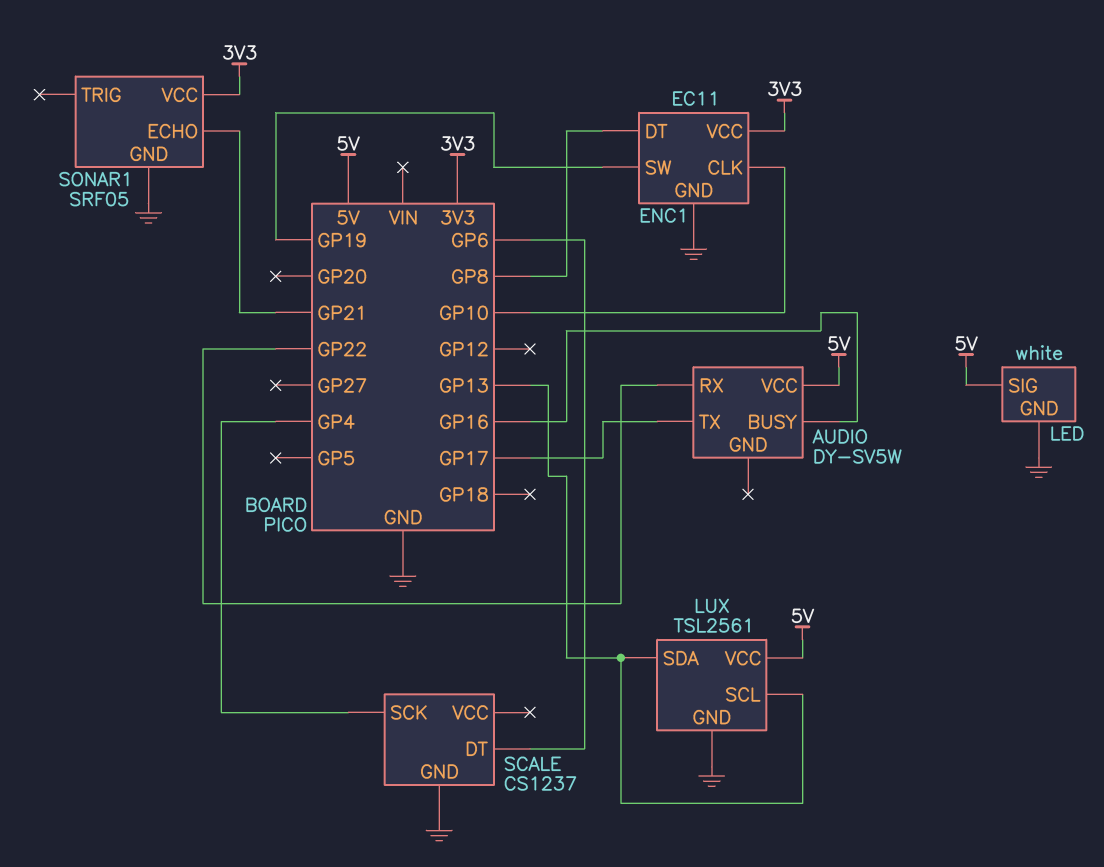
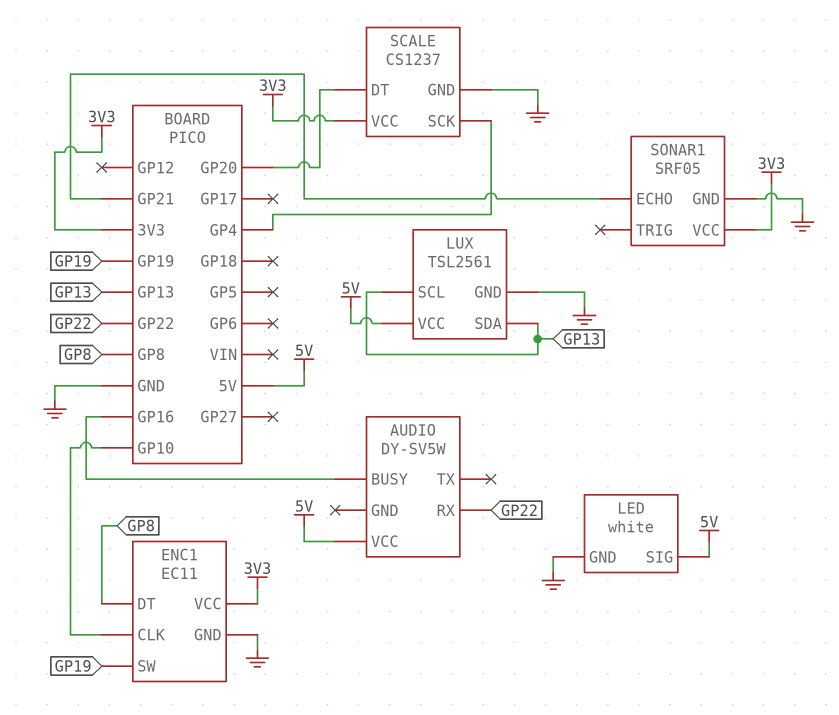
AUDIO pin TX: GP17 -> none
SCALE pin DT: GP6 -> GP20
SCALE pin VCC: none -> 3V3

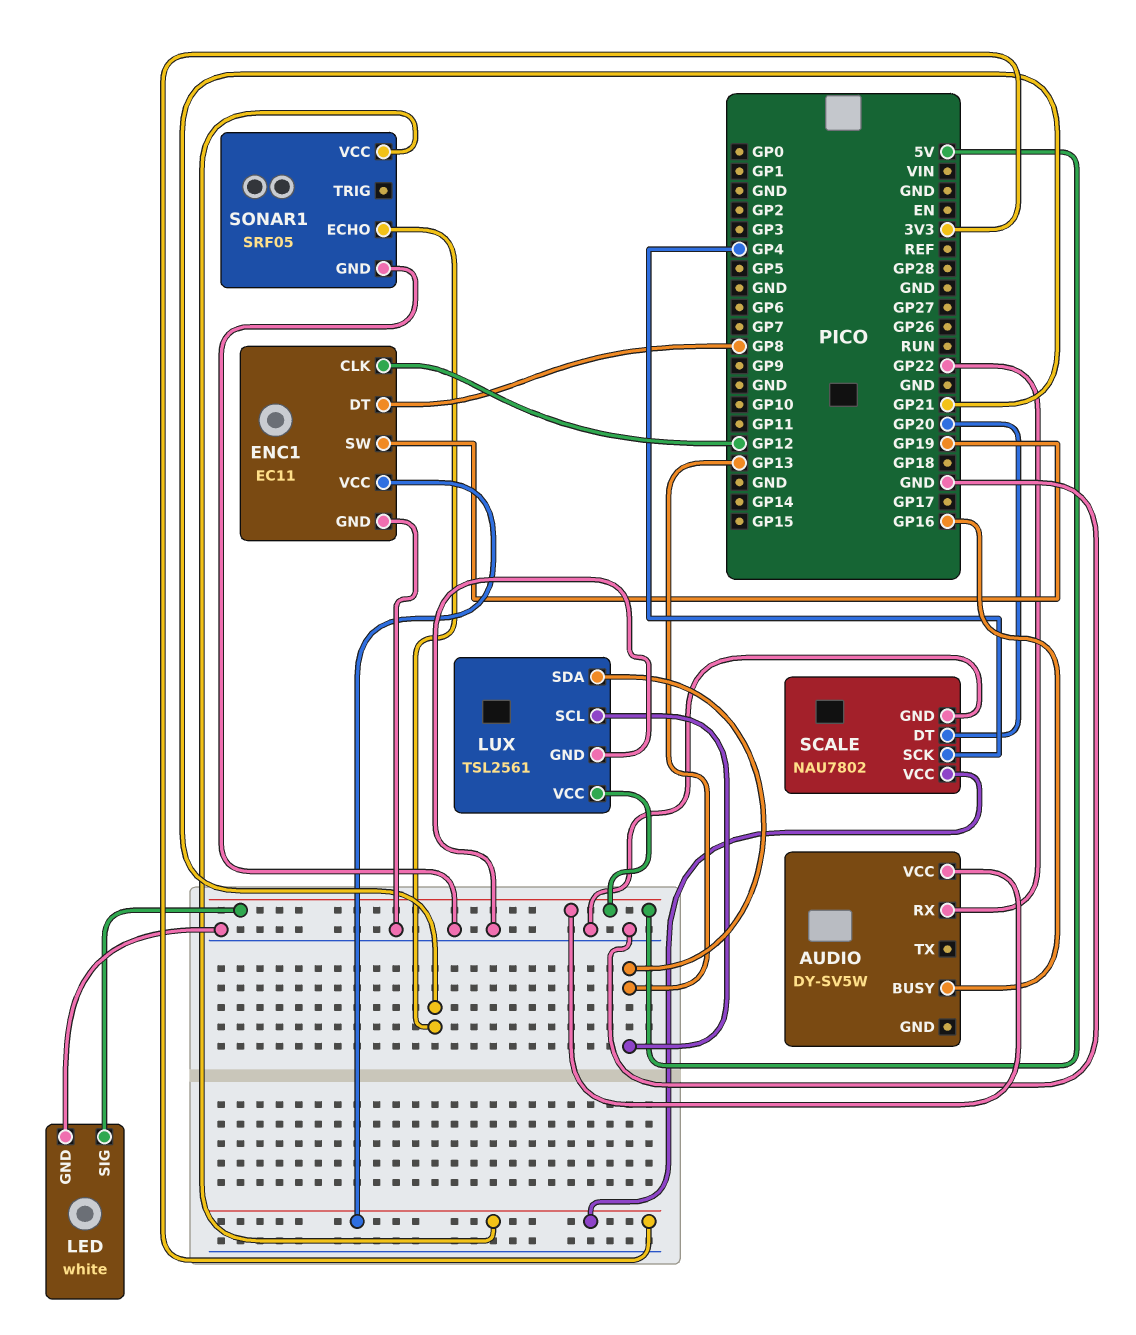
ENC1 pin CLK: GP10 -> GP12
SCALE: CS1237 -> NAU7802

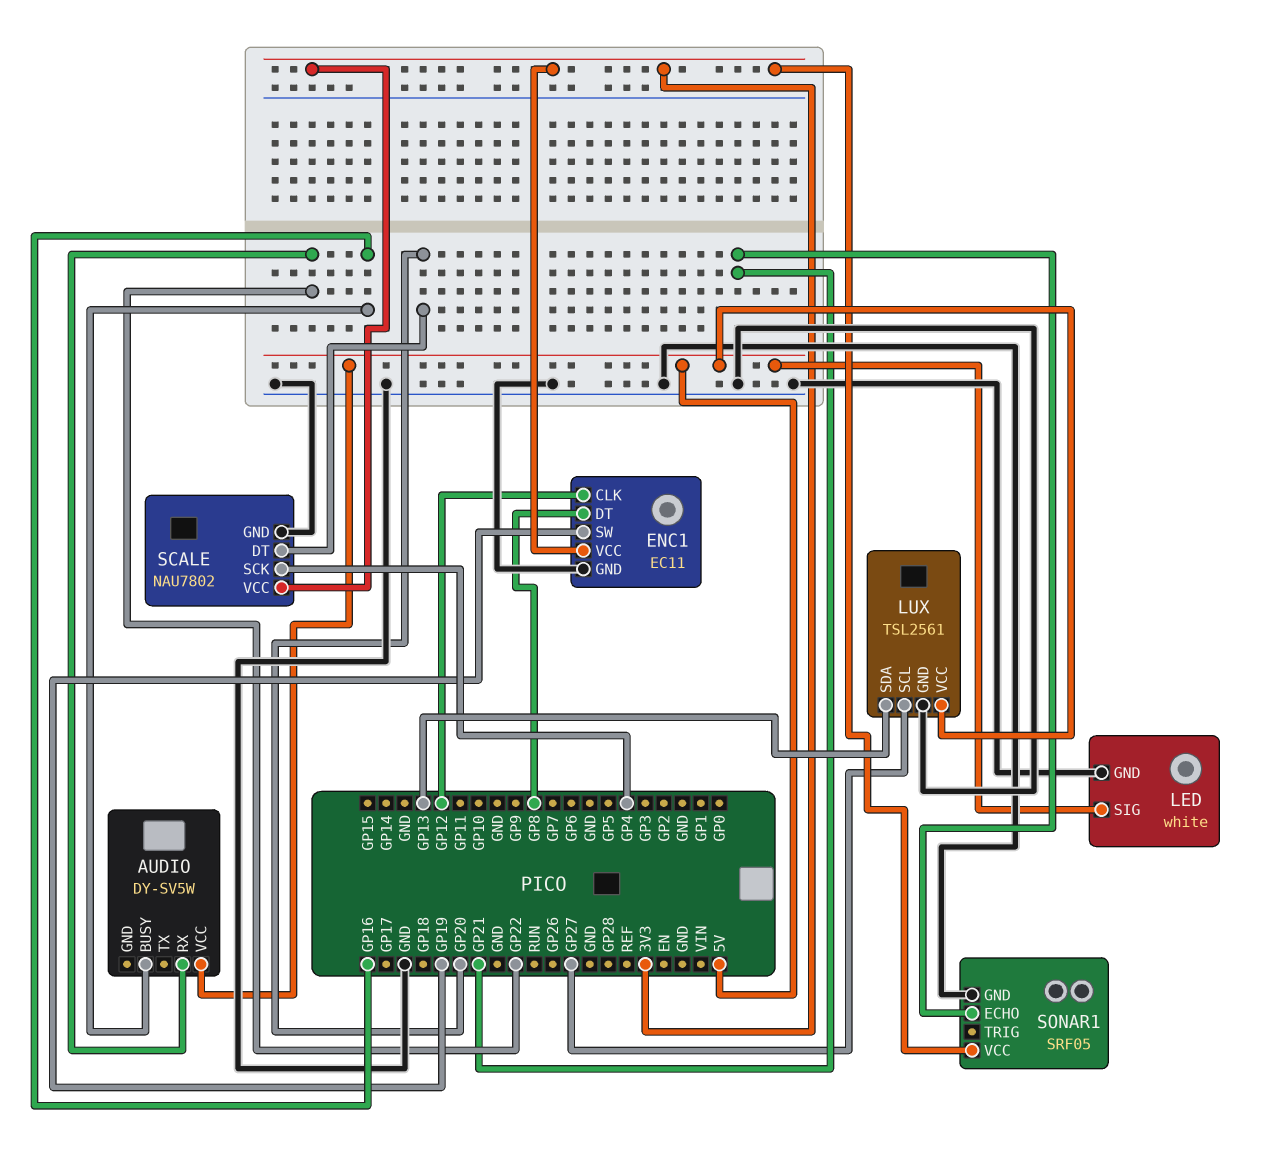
LUX pin SCL: GP13 -> GP27

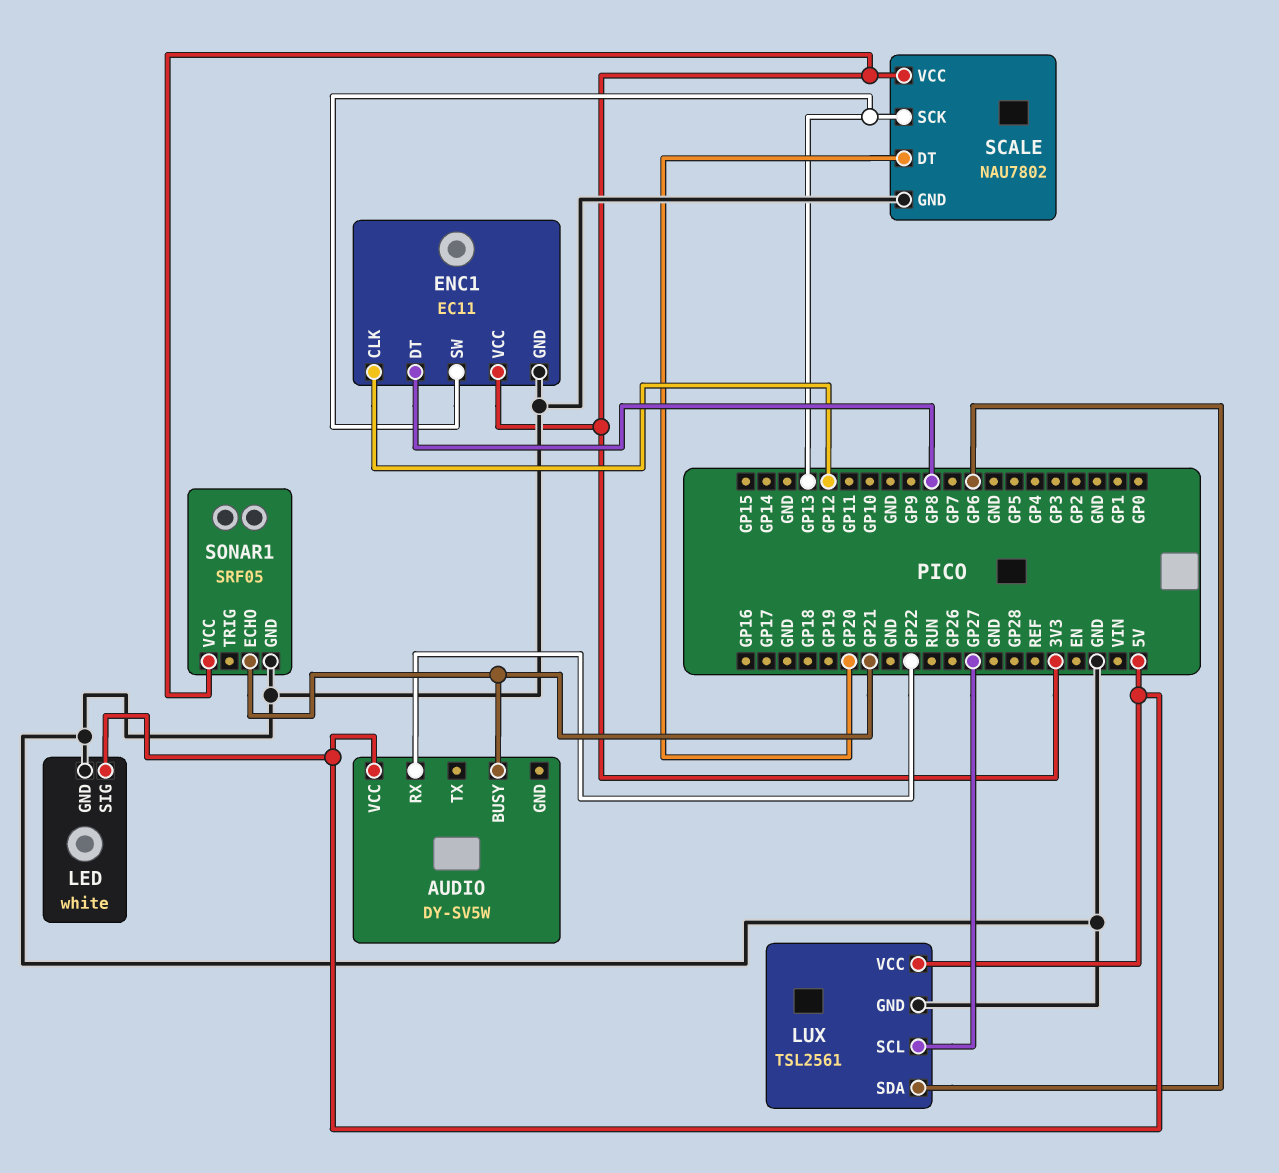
AUDIO pin BUSY: GP16 -> GP21
ENC1 pin SW: GP19 -> GP13
LUX pin SDA: GP13 -> GP6
SCALE pin SCK: GP4 -> GP13

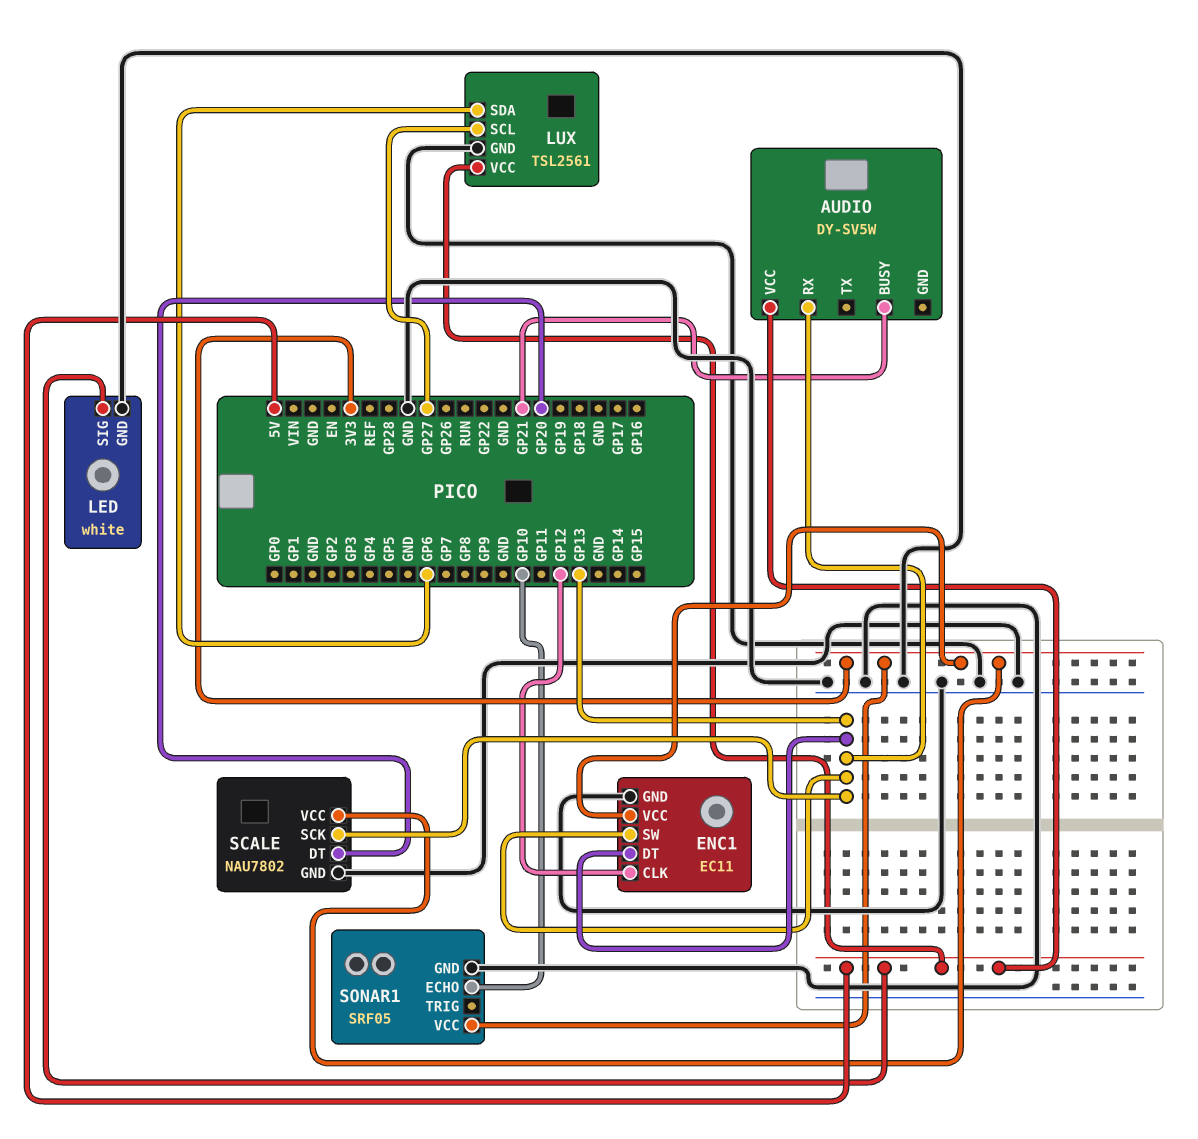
AUDIO pin RX: GP22 -> GP13
ENC1 pin DT: GP8 -> GP13
SONAR1 pin ECHO: GP21 -> GP10

